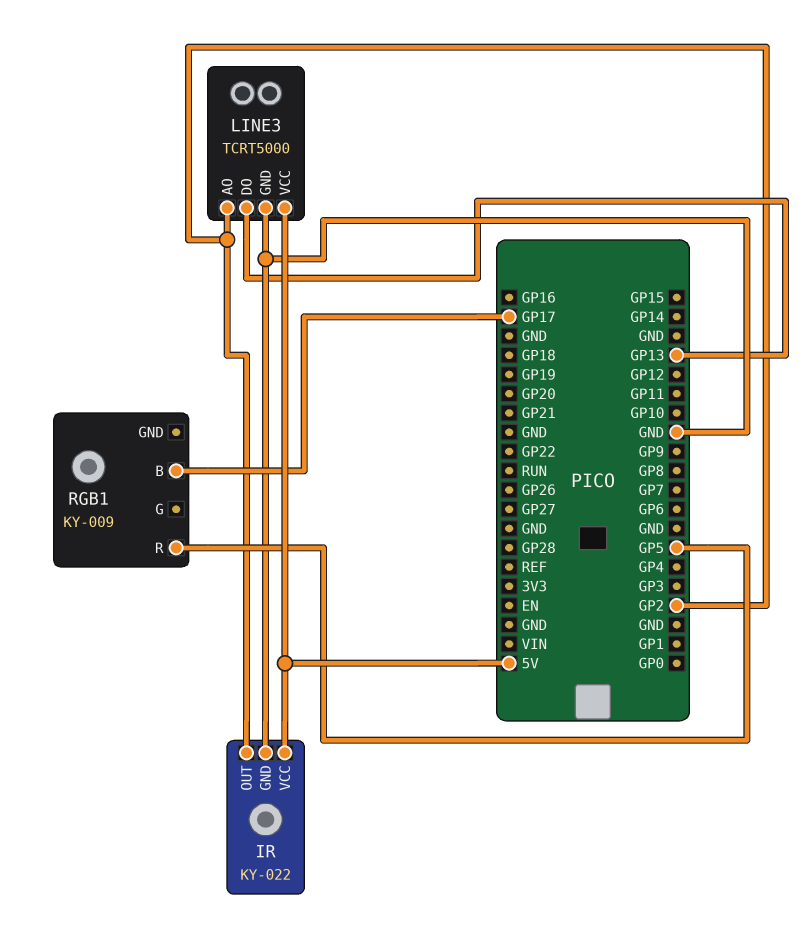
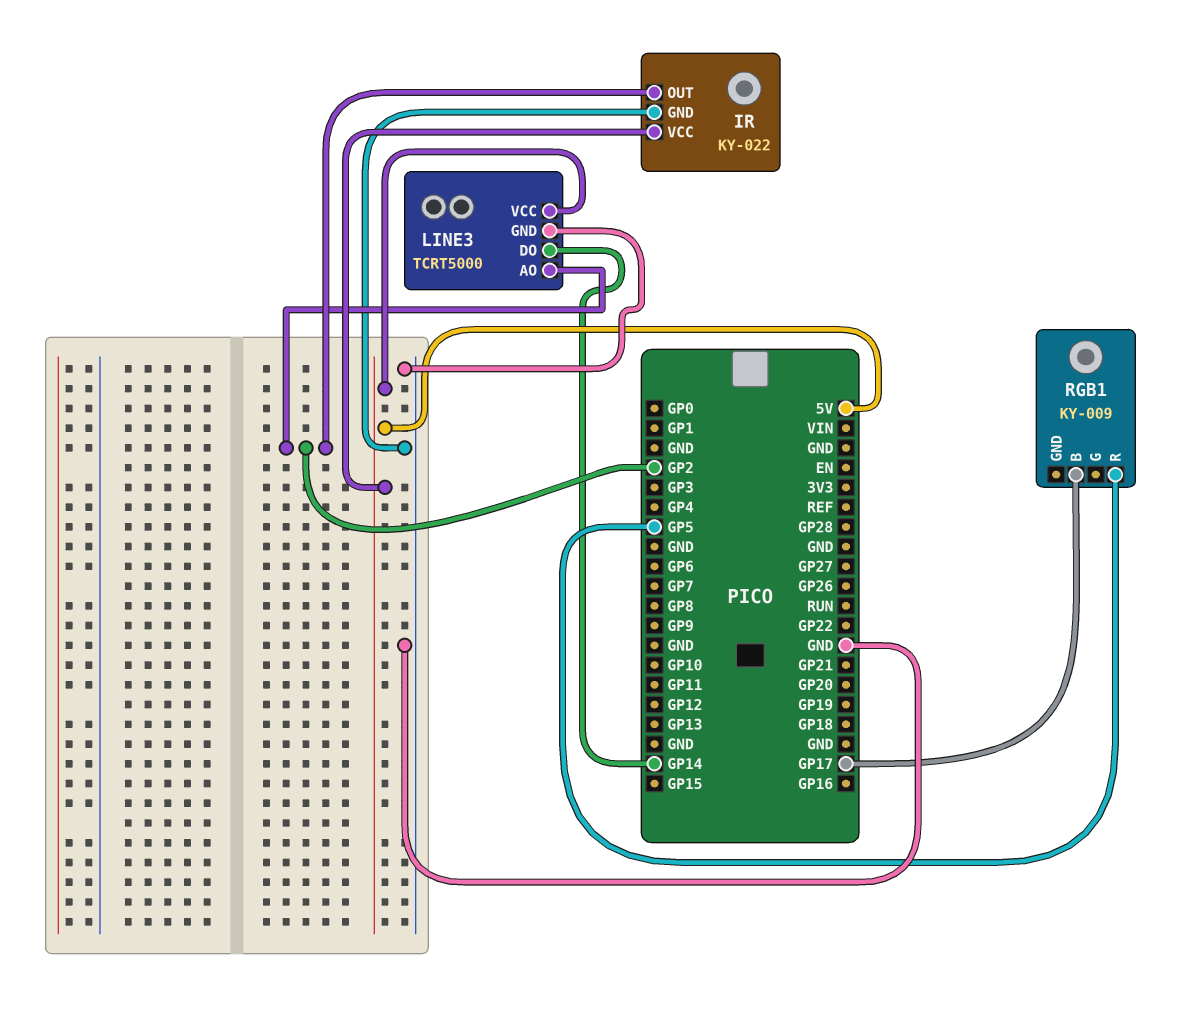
LINE3 pin DO: GP13 -> GP14

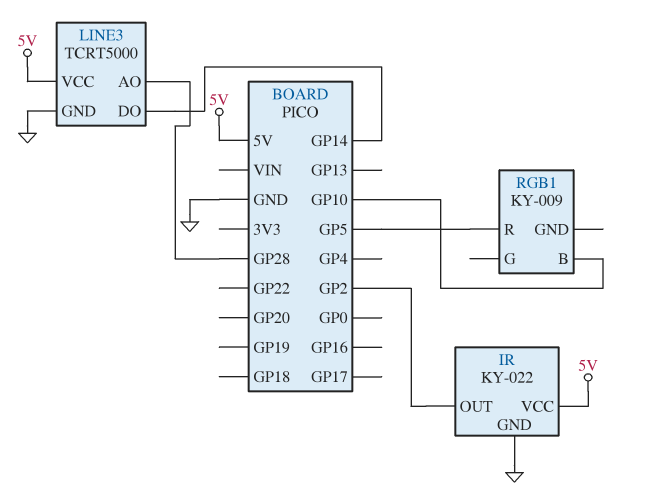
LINE3 pin AO: GP2 -> GP28
RGB1 pin B: GP17 -> GP10

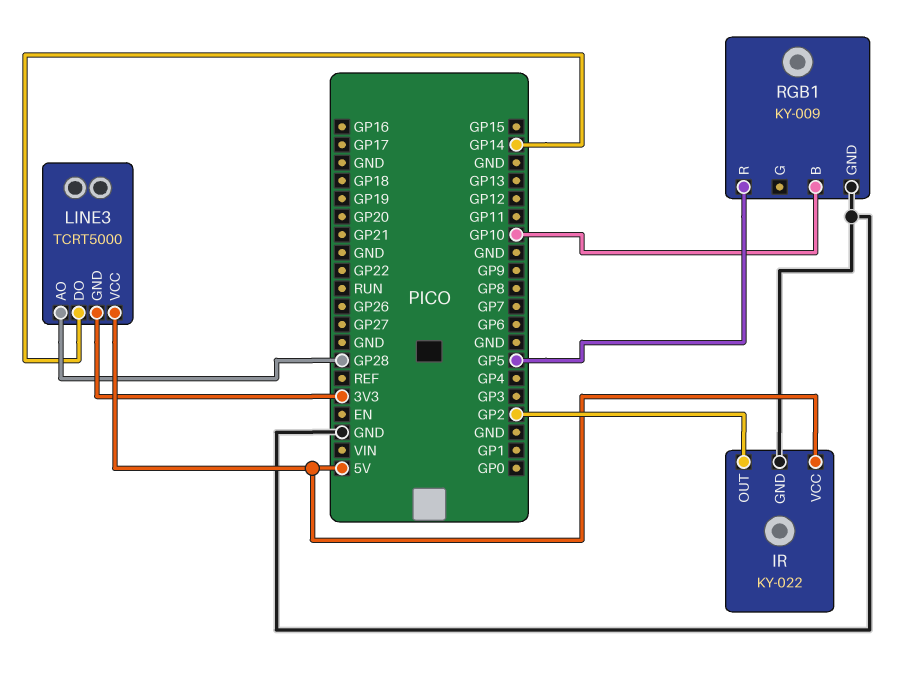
LINE3 pin GND: GND -> 3V3
RGB1 pin GND: none -> GND

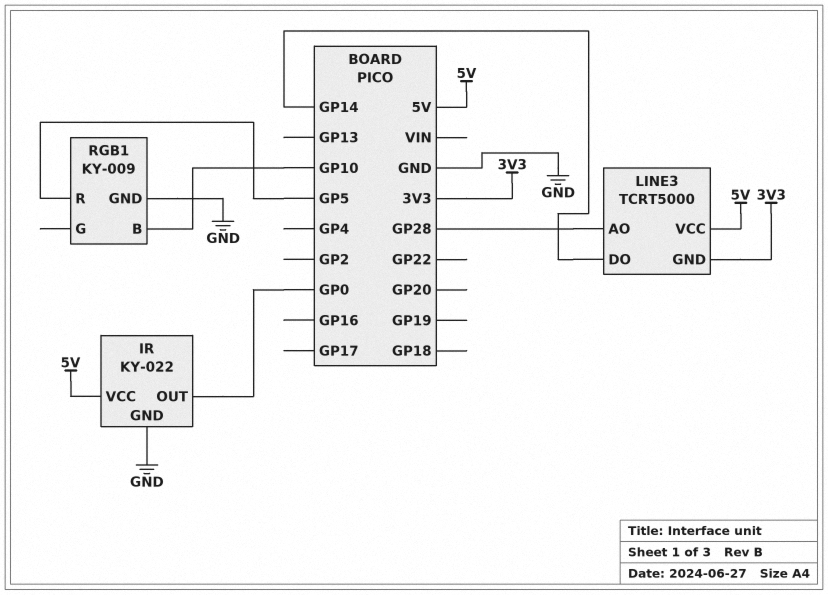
IR pin OUT: GP2 -> GP0

